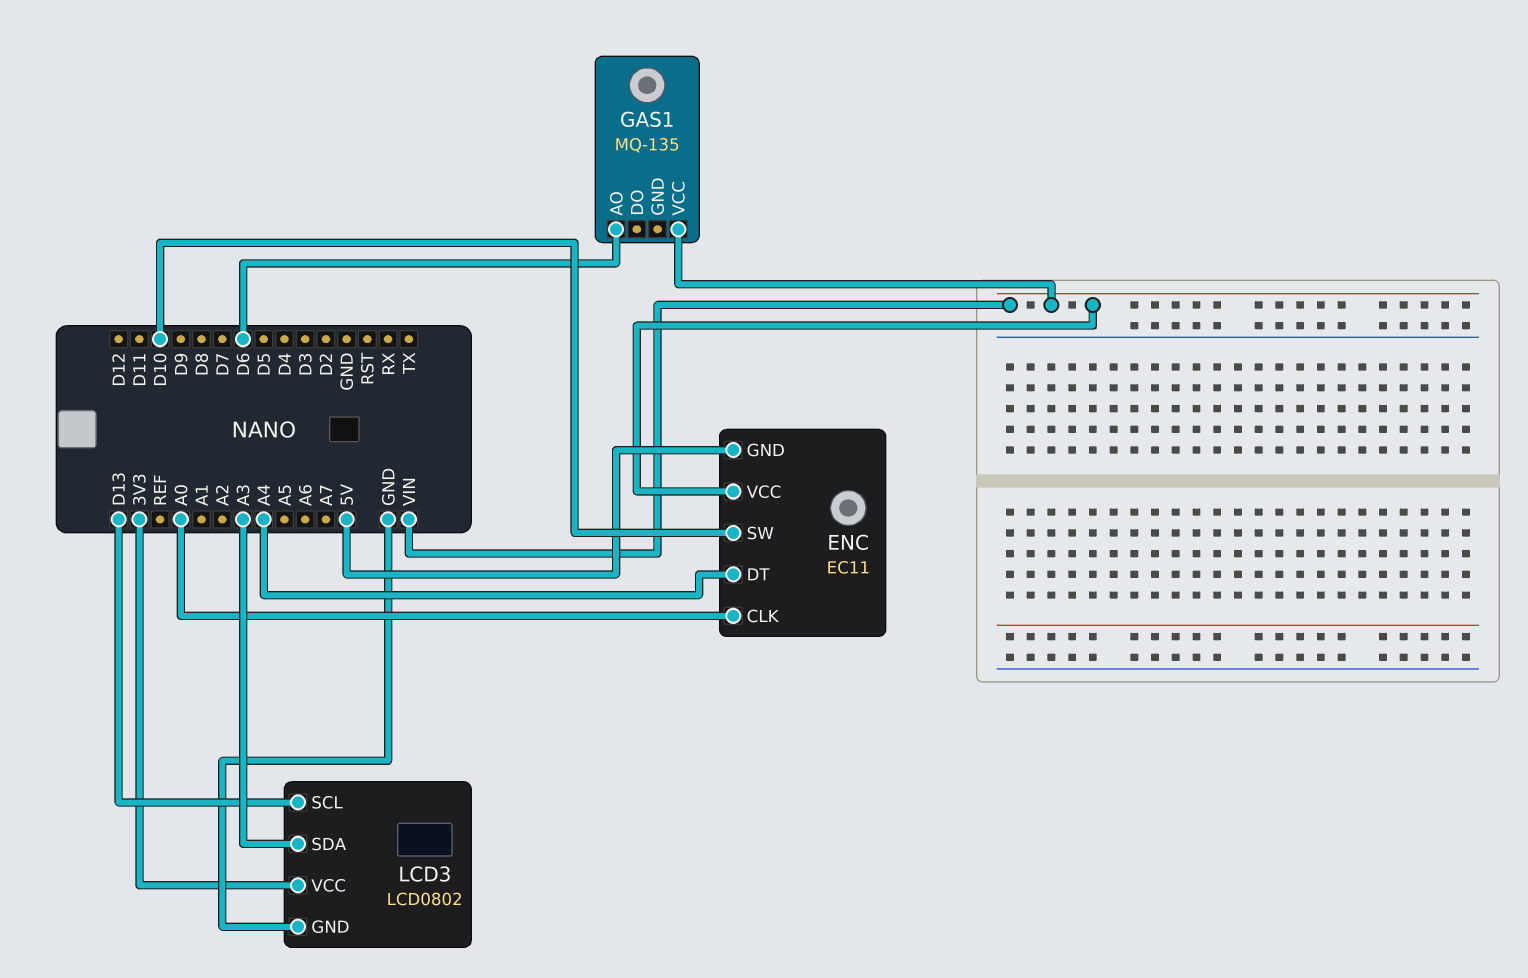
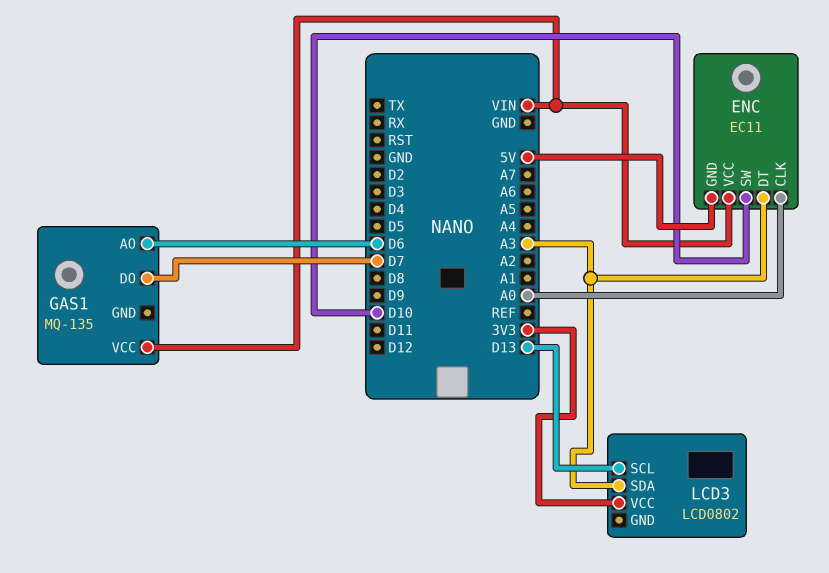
ENC pin DT: A4 -> A3
GAS1 pin DO: none -> D7
LCD3 pin GND: GND -> none

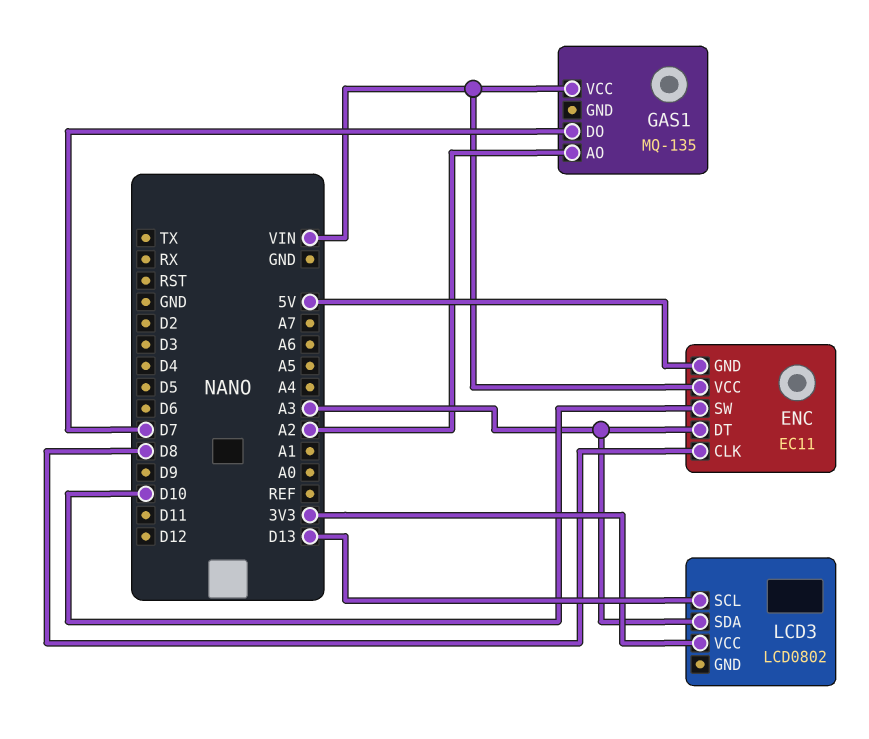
ENC pin CLK: A0 -> D8
GAS1 pin AO: D6 -> A2

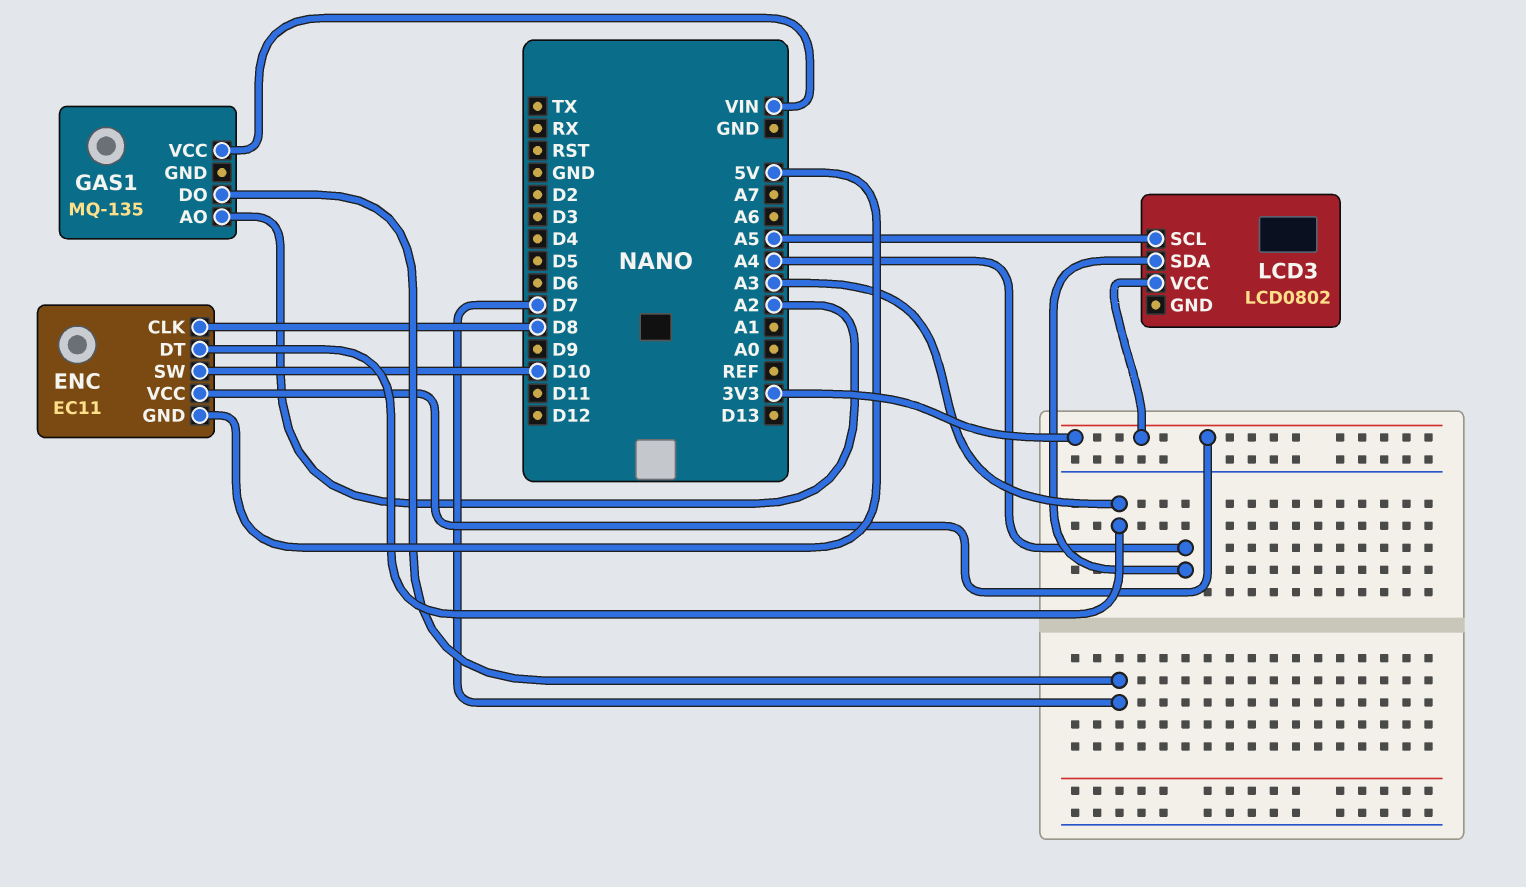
ENC pin VCC: VIN -> 3V3
LCD3 pin SCL: D13 -> A5
LCD3 pin SDA: A3 -> A4

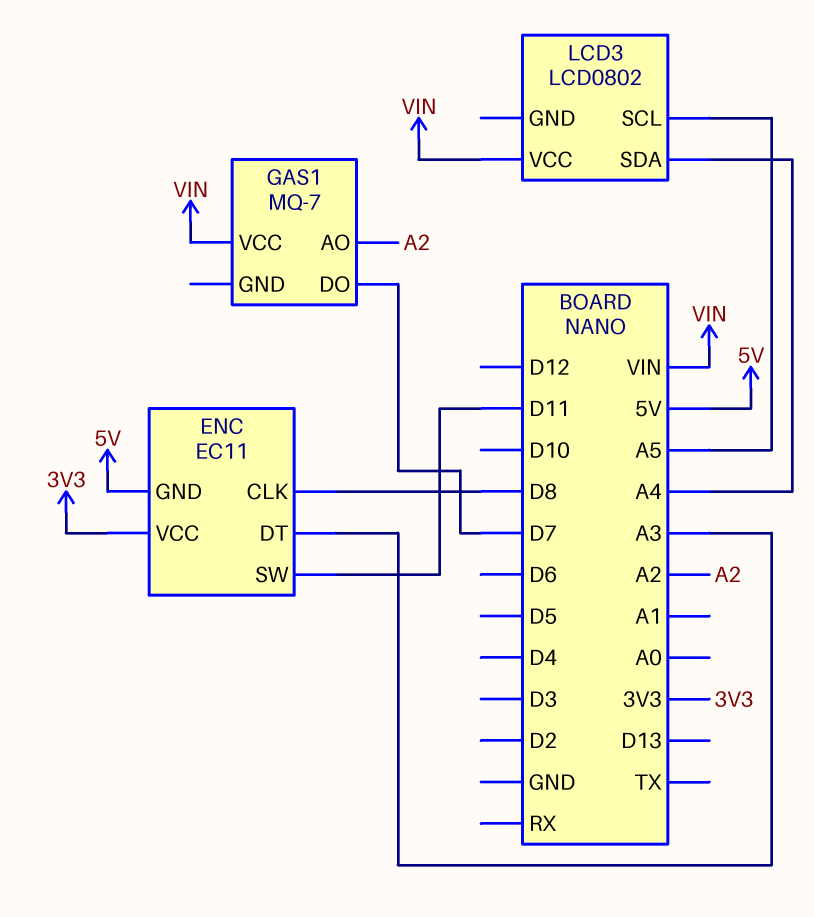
ENC pin SW: D10 -> D11
GAS1: MQ-135 -> MQ-7
LCD3 pin VCC: 3V3 -> VIN

